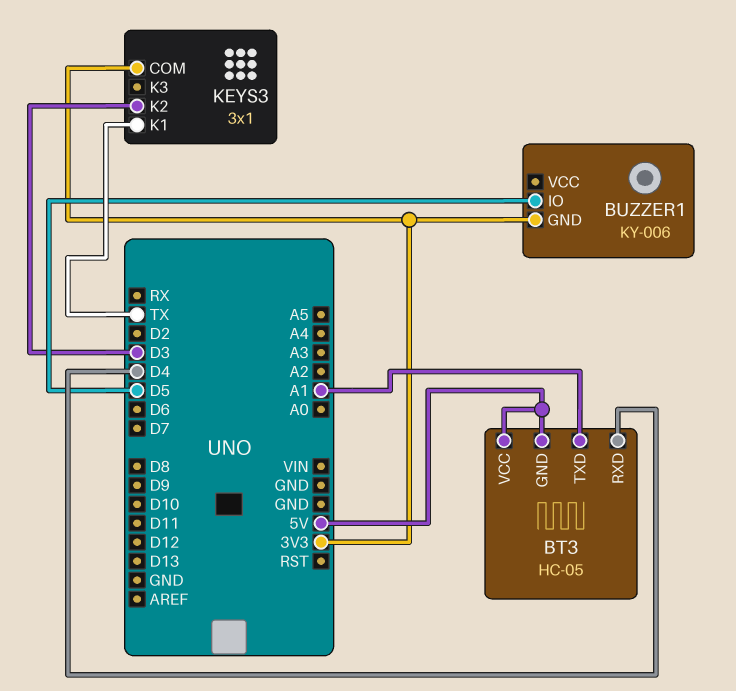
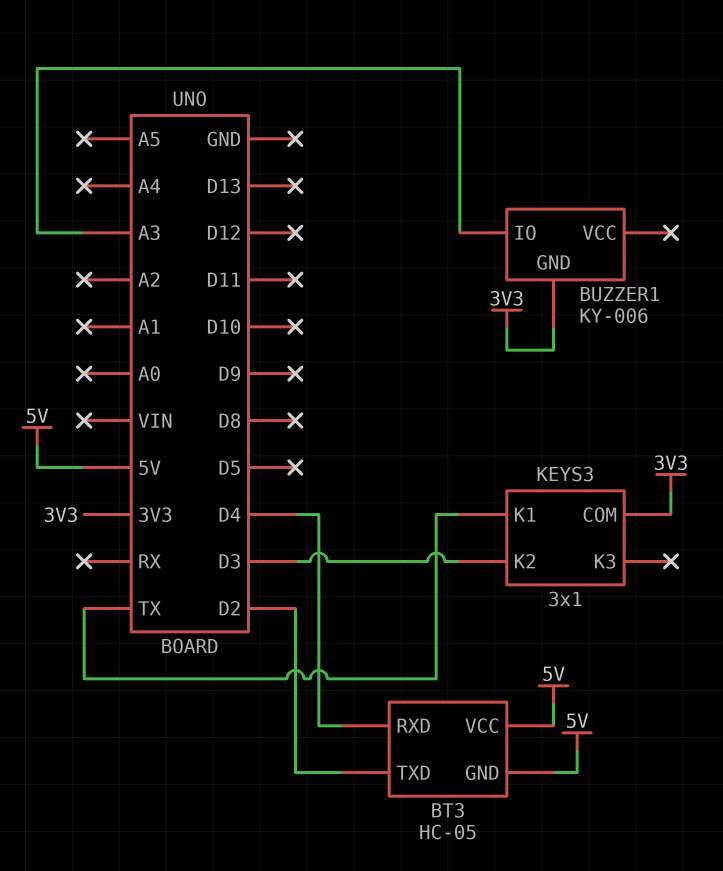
BT3 pin TXD: A1 -> D2
BUZZER1 pin IO: D5 -> A3

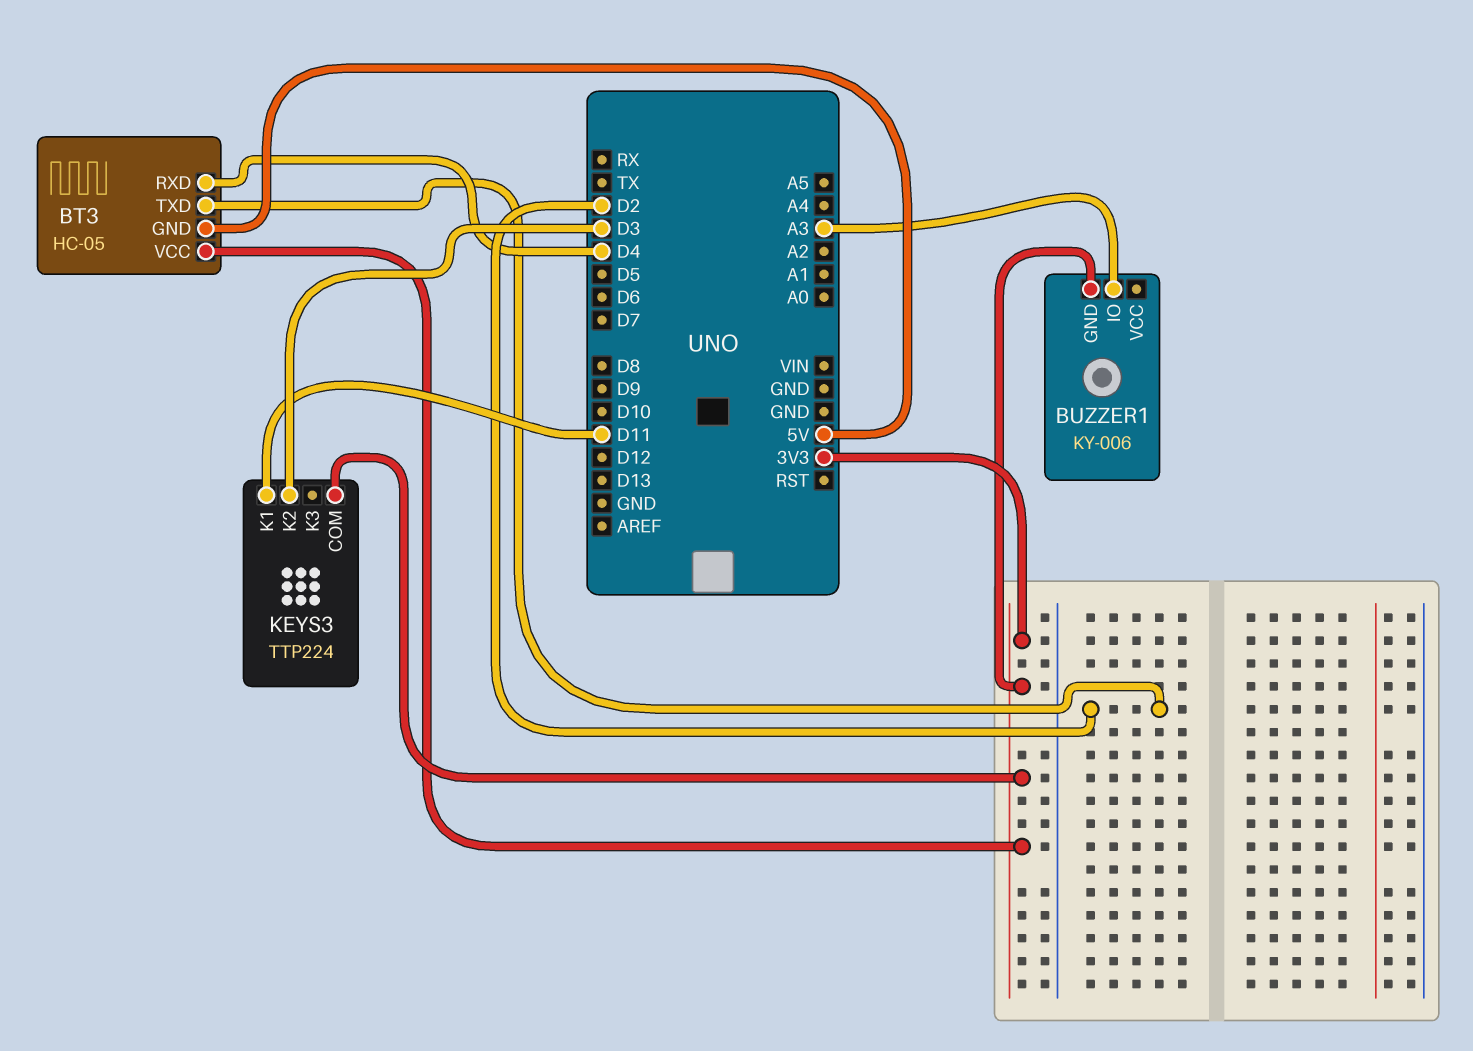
BT3 pin VCC: 5V -> 3V3
KEYS3: 3x1 -> TTP224
KEYS3 pin K1: TX -> D11

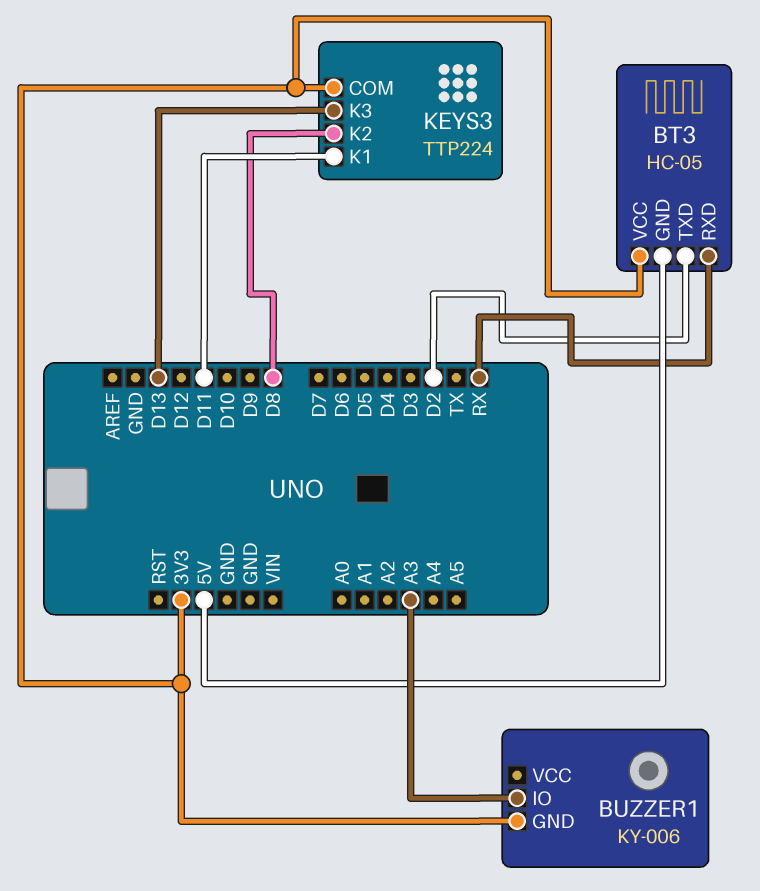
BT3 pin RXD: D4 -> RX
KEYS3 pin K2: D3 -> D8
KEYS3 pin K3: none -> D13

